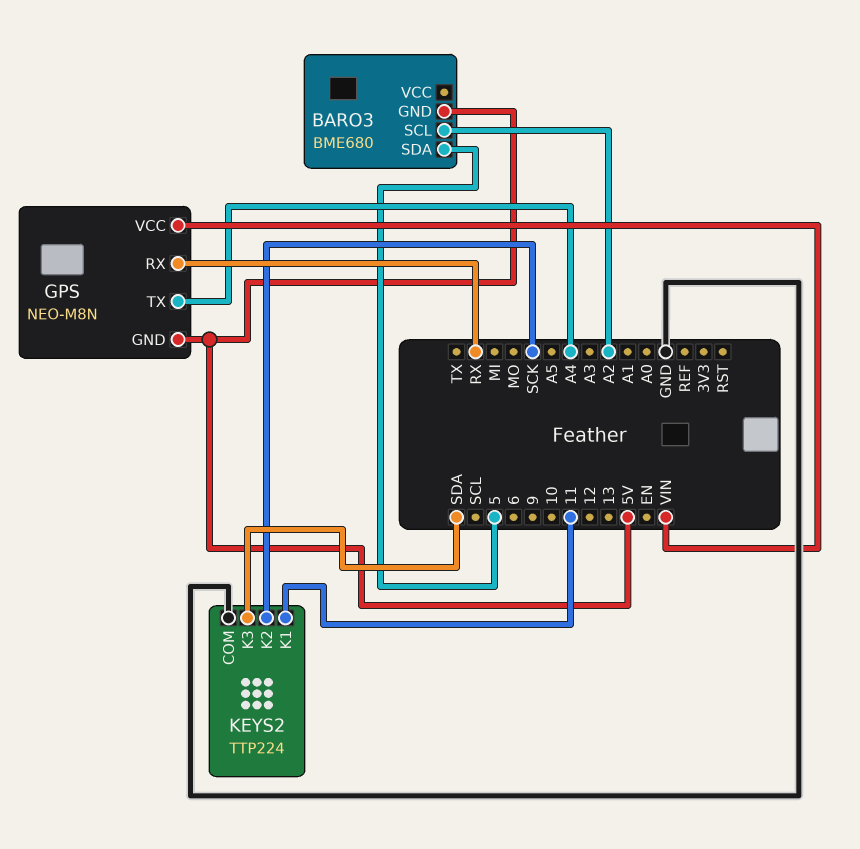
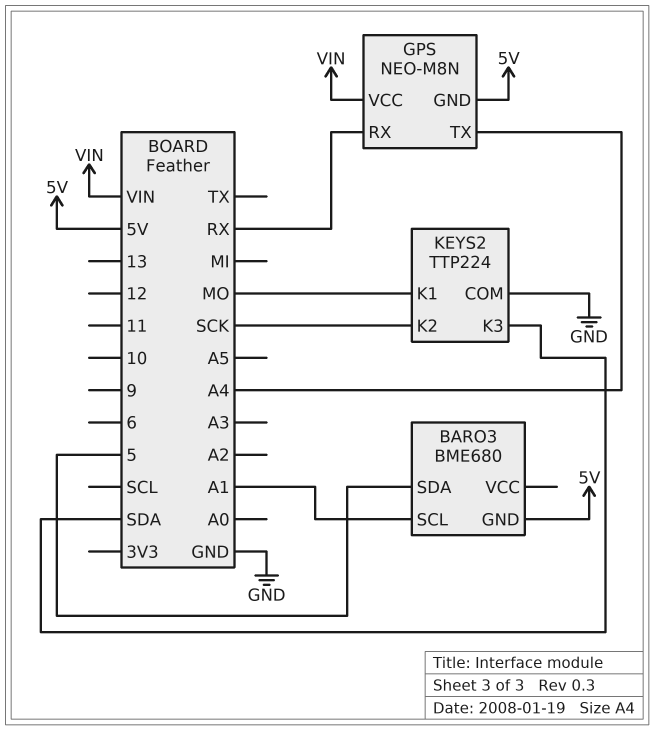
BARO3 pin SCL: A2 -> A1
KEYS2 pin K1: 11 -> MO

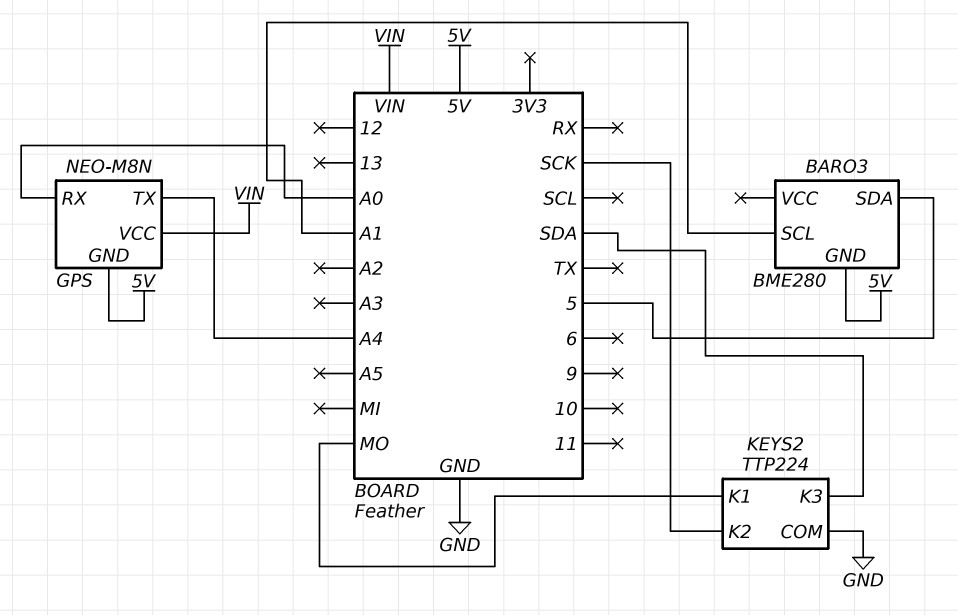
BARO3: BME680 -> BME280
GPS pin RX: RX -> A0

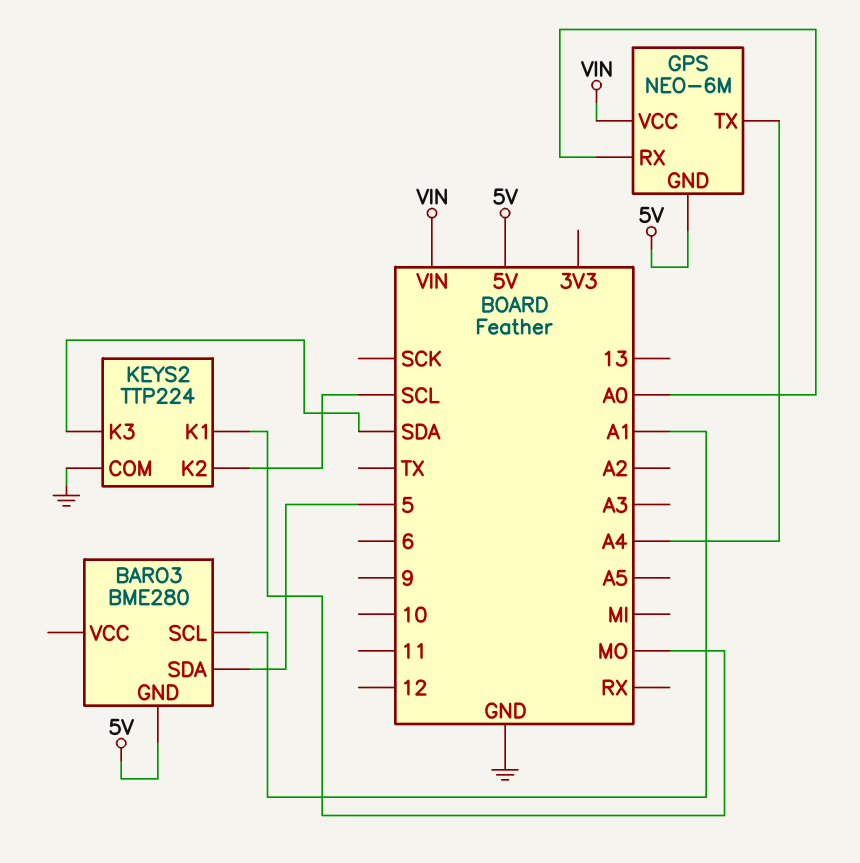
GPS: NEO-M8N -> NEO-6M
KEYS2 pin K2: SCK -> SCL

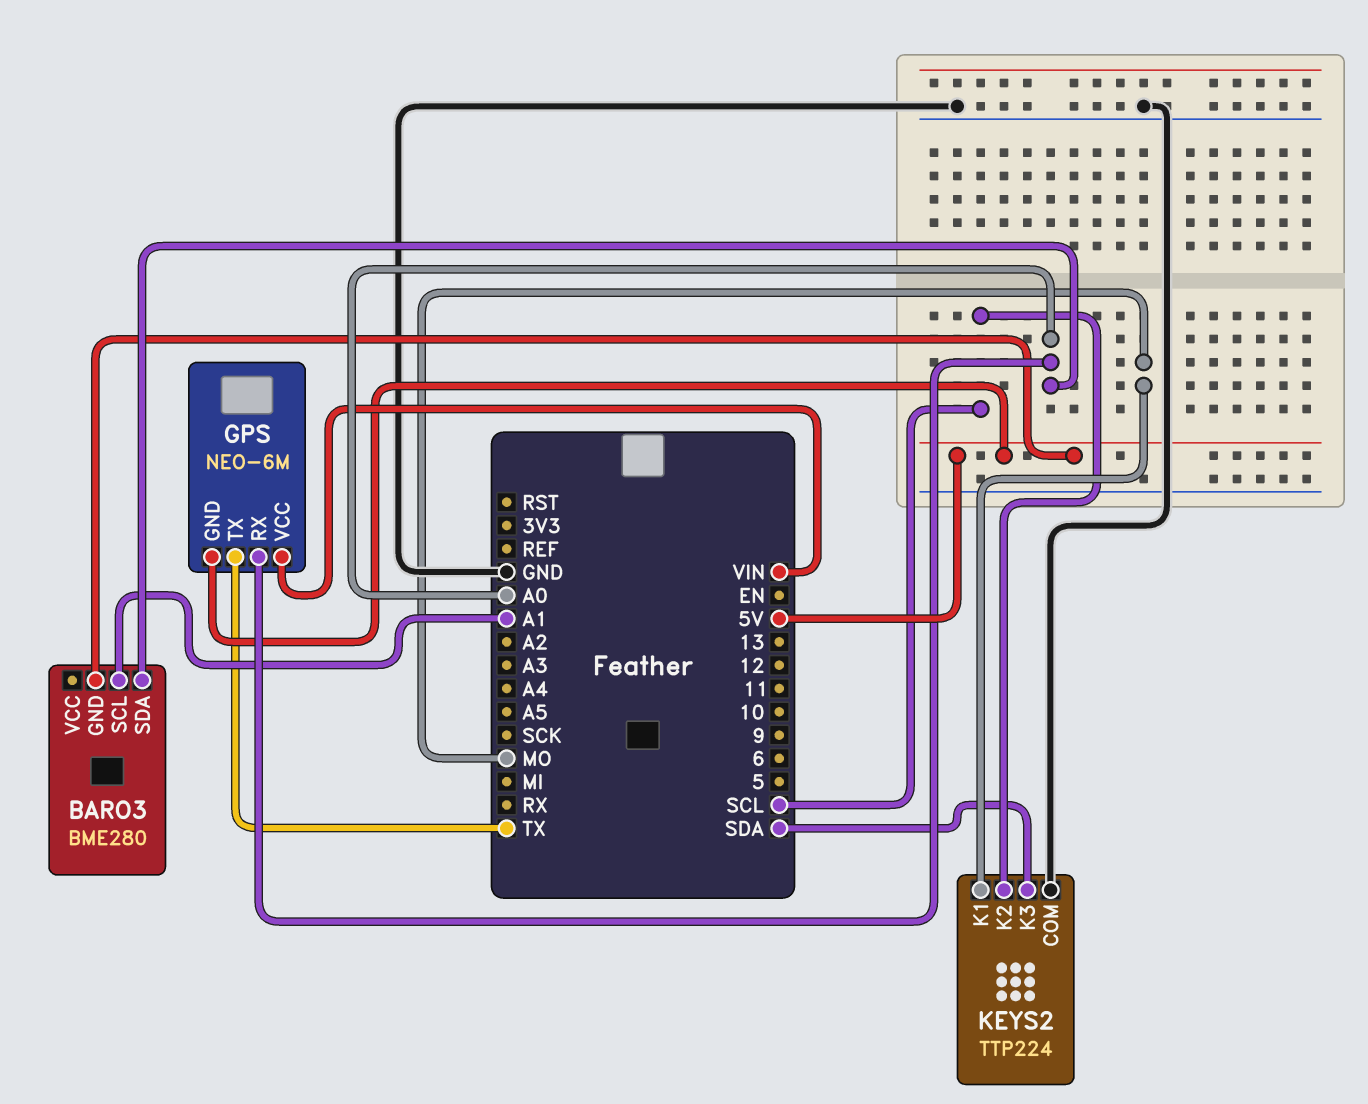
BARO3 pin SDA: 5 -> A0
GPS pin TX: A4 -> TX

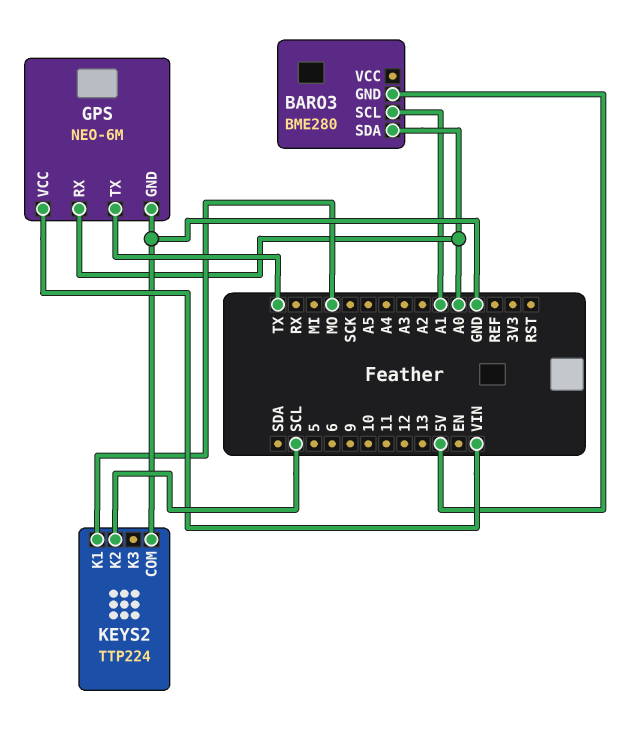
GPS pin GND: 5V -> GND
KEYS2 pin K3: SDA -> none

